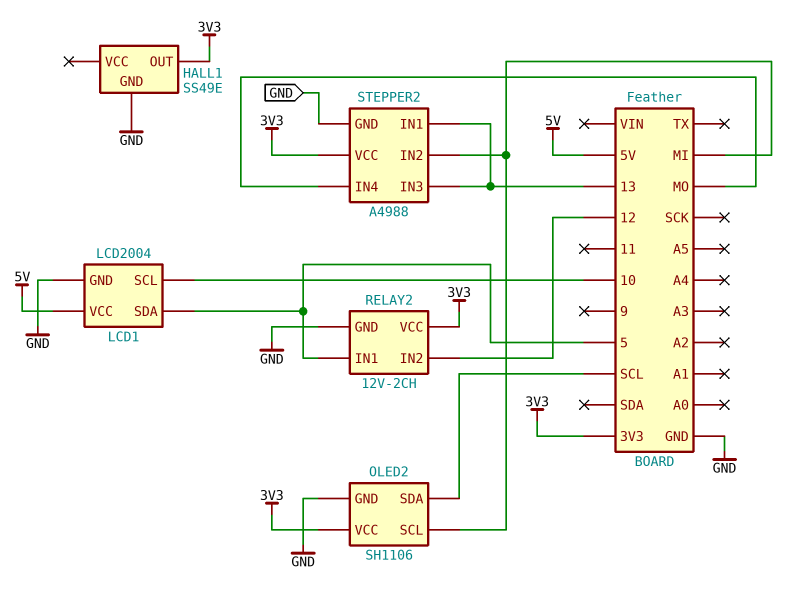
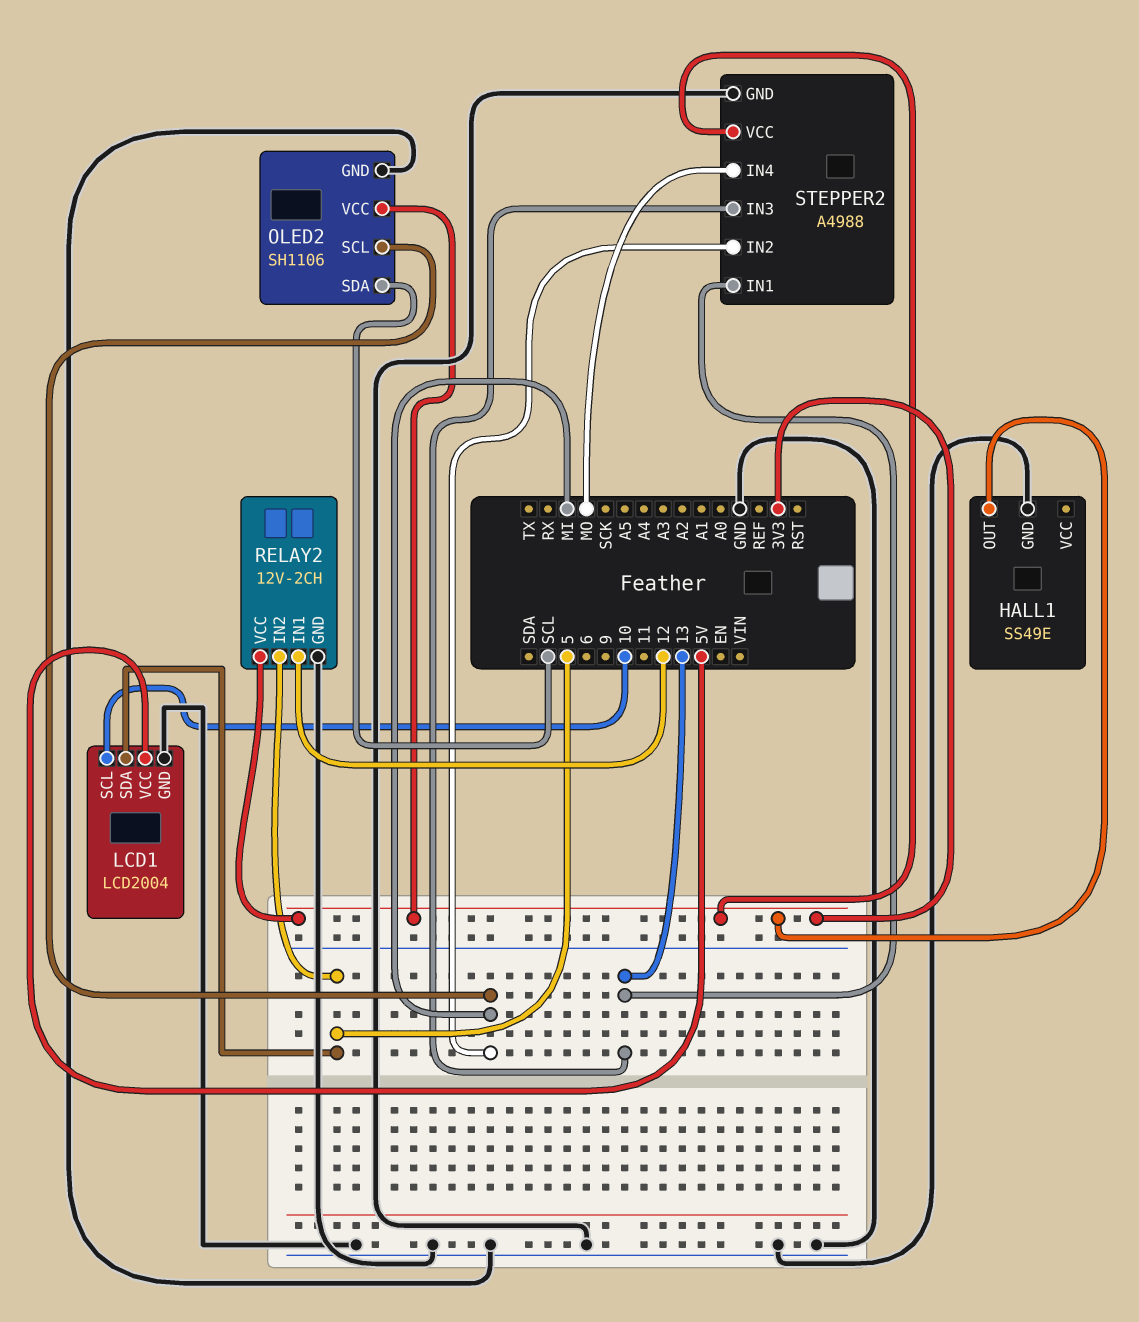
RELAY2 pin IN1: 5 -> 12
RELAY2 pin IN2: 12 -> 5

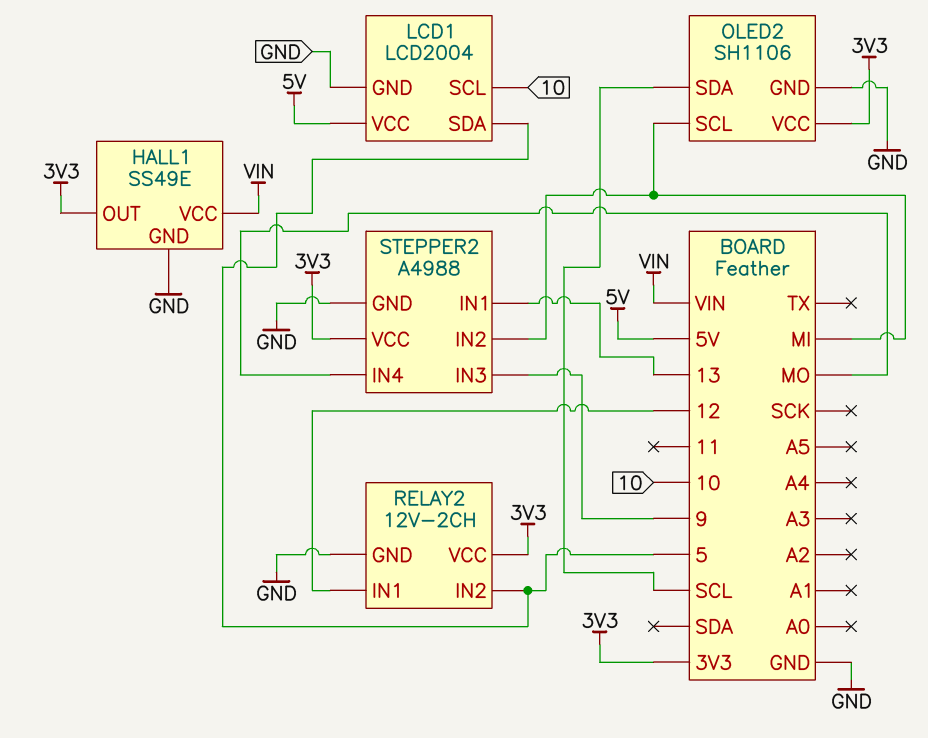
HALL1 pin VCC: none -> VIN
STEPPER2 pin IN3: 13 -> 9

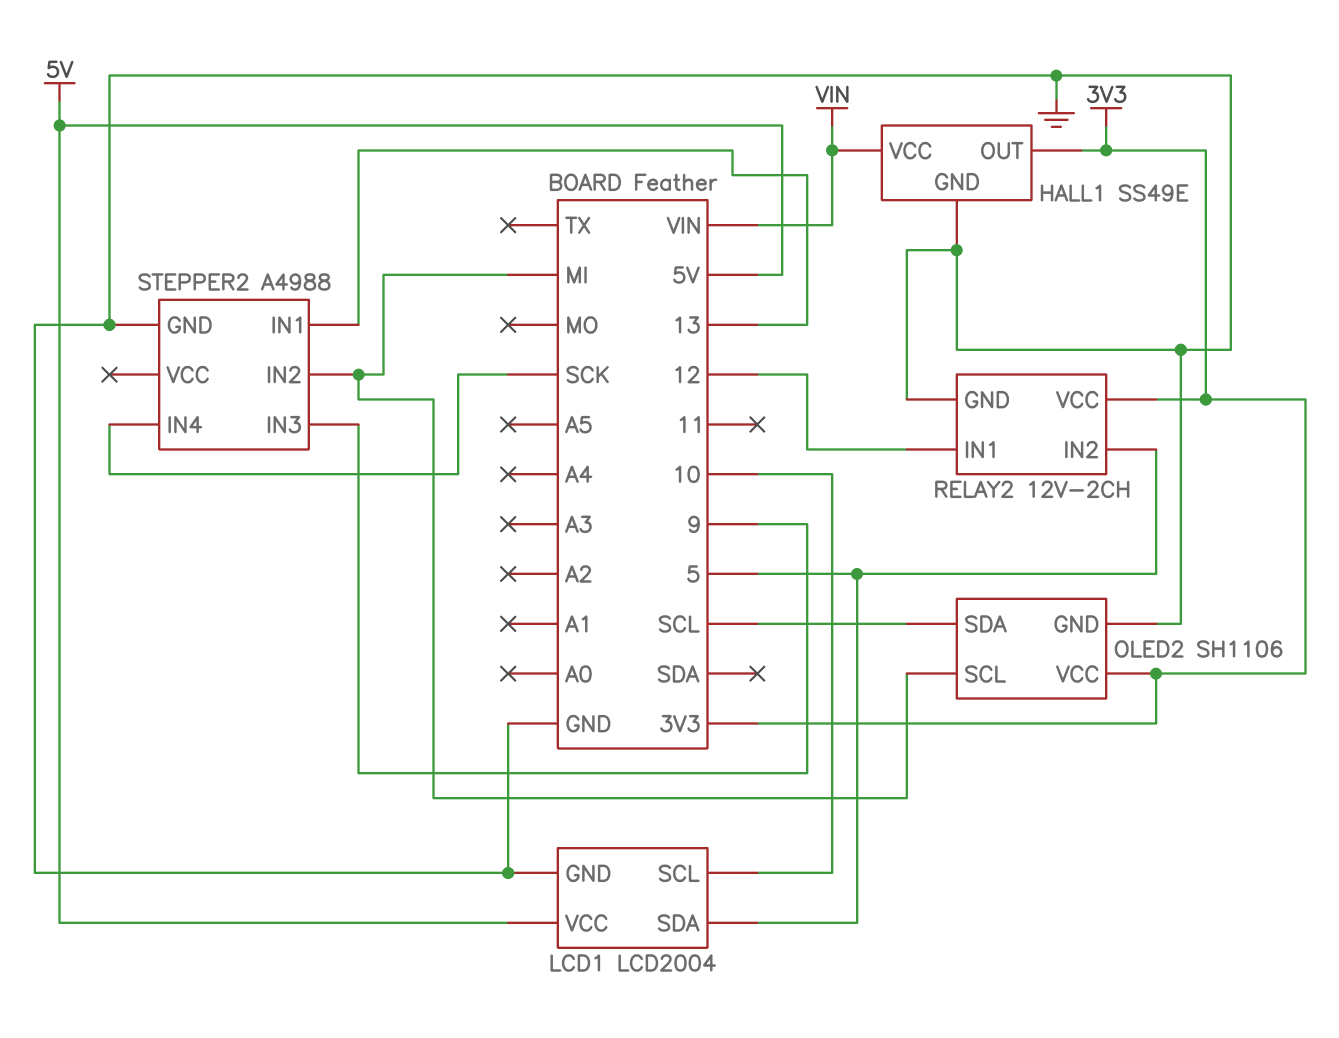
STEPPER2 pin IN4: MO -> SCK
STEPPER2 pin VCC: 3V3 -> none

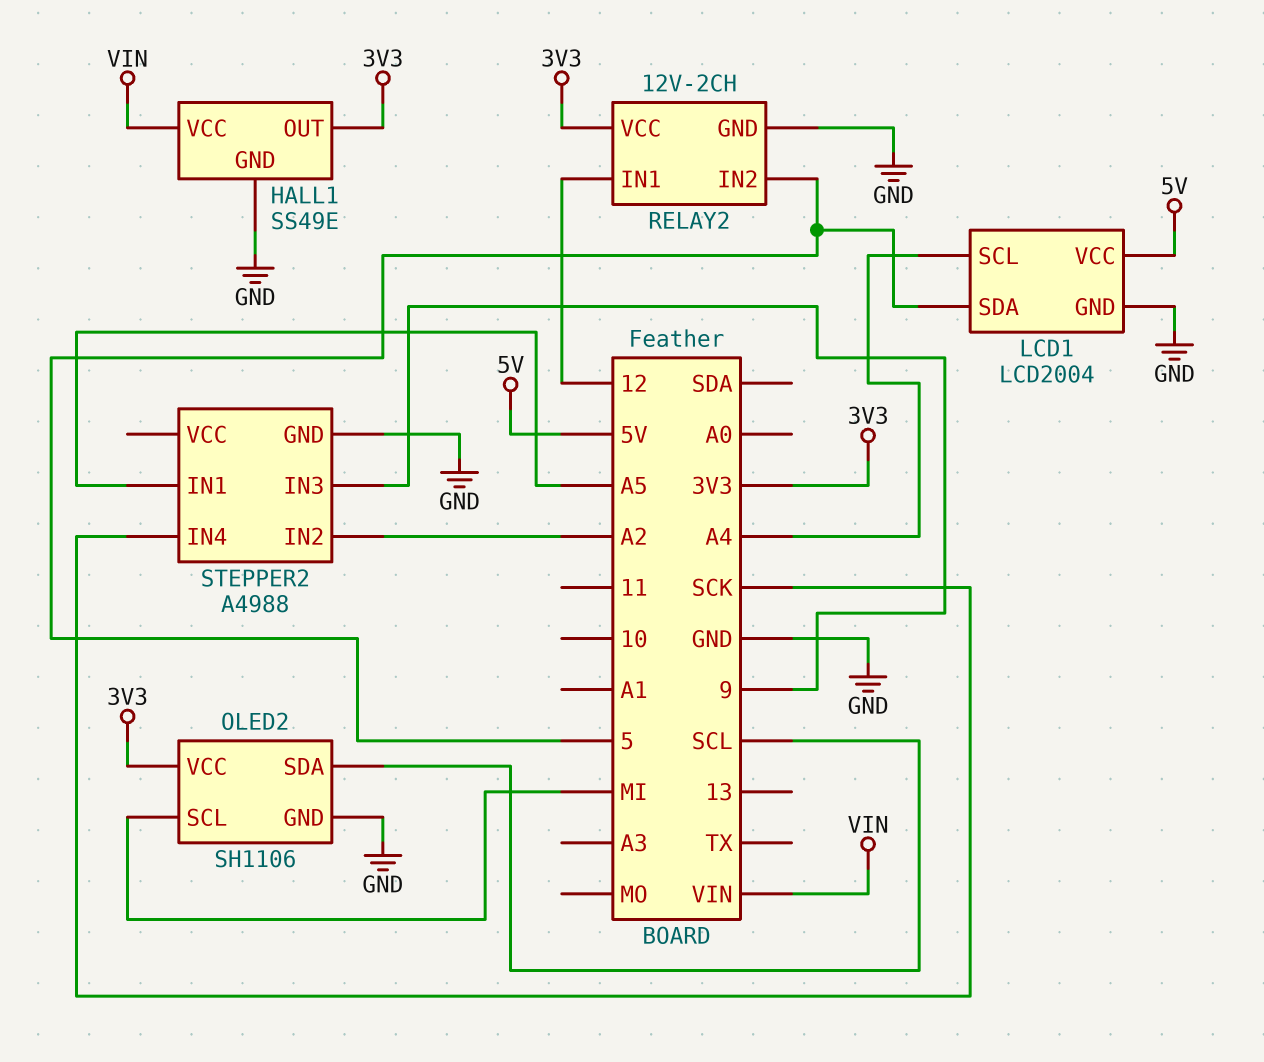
LCD1 pin SCL: 10 -> A4
STEPPER2 pin IN1: 13 -> A5
STEPPER2 pin IN2: MI -> A2

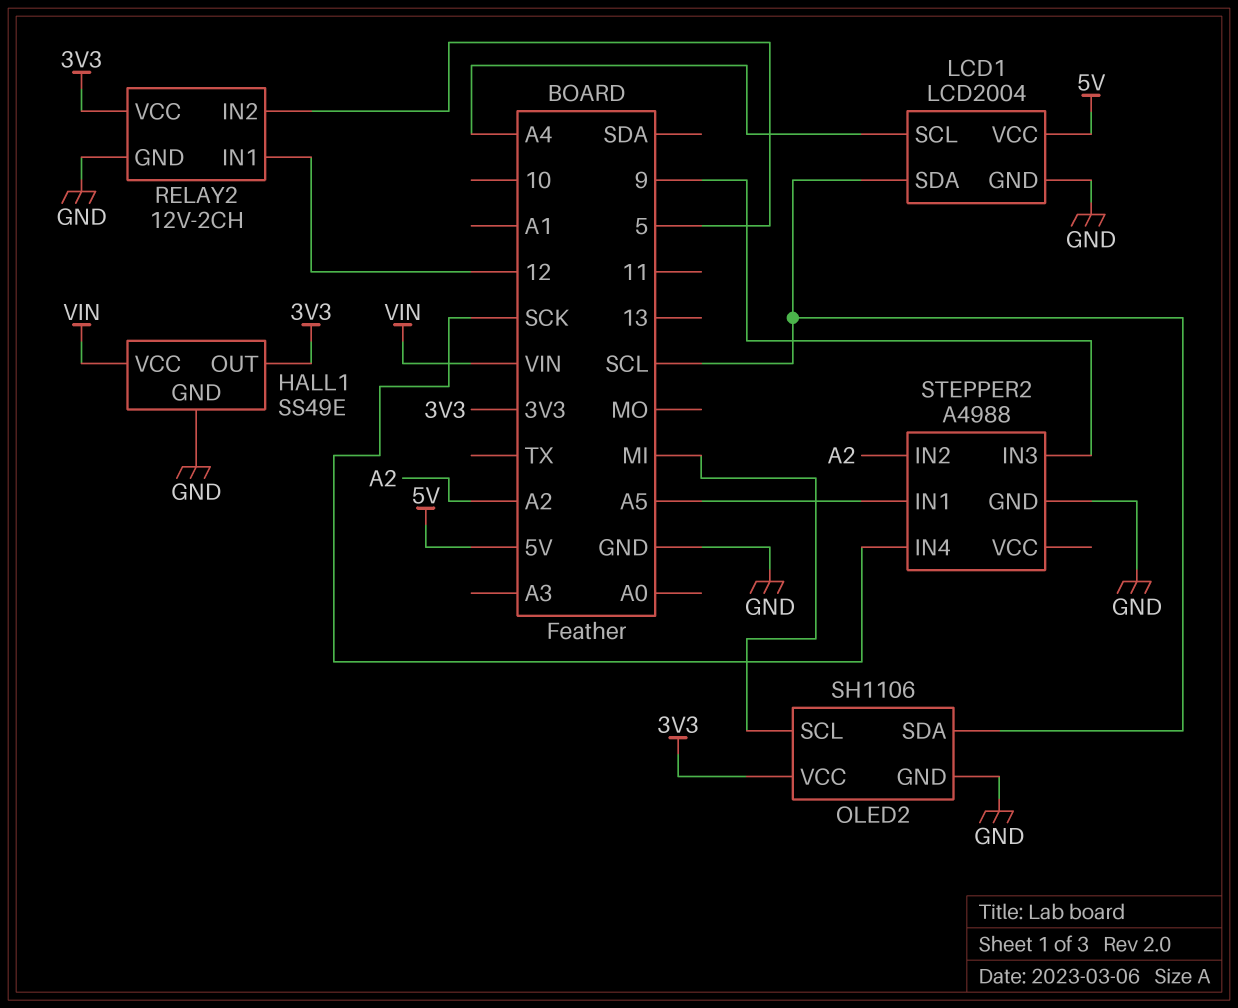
LCD1 pin SDA: 5 -> SCL

